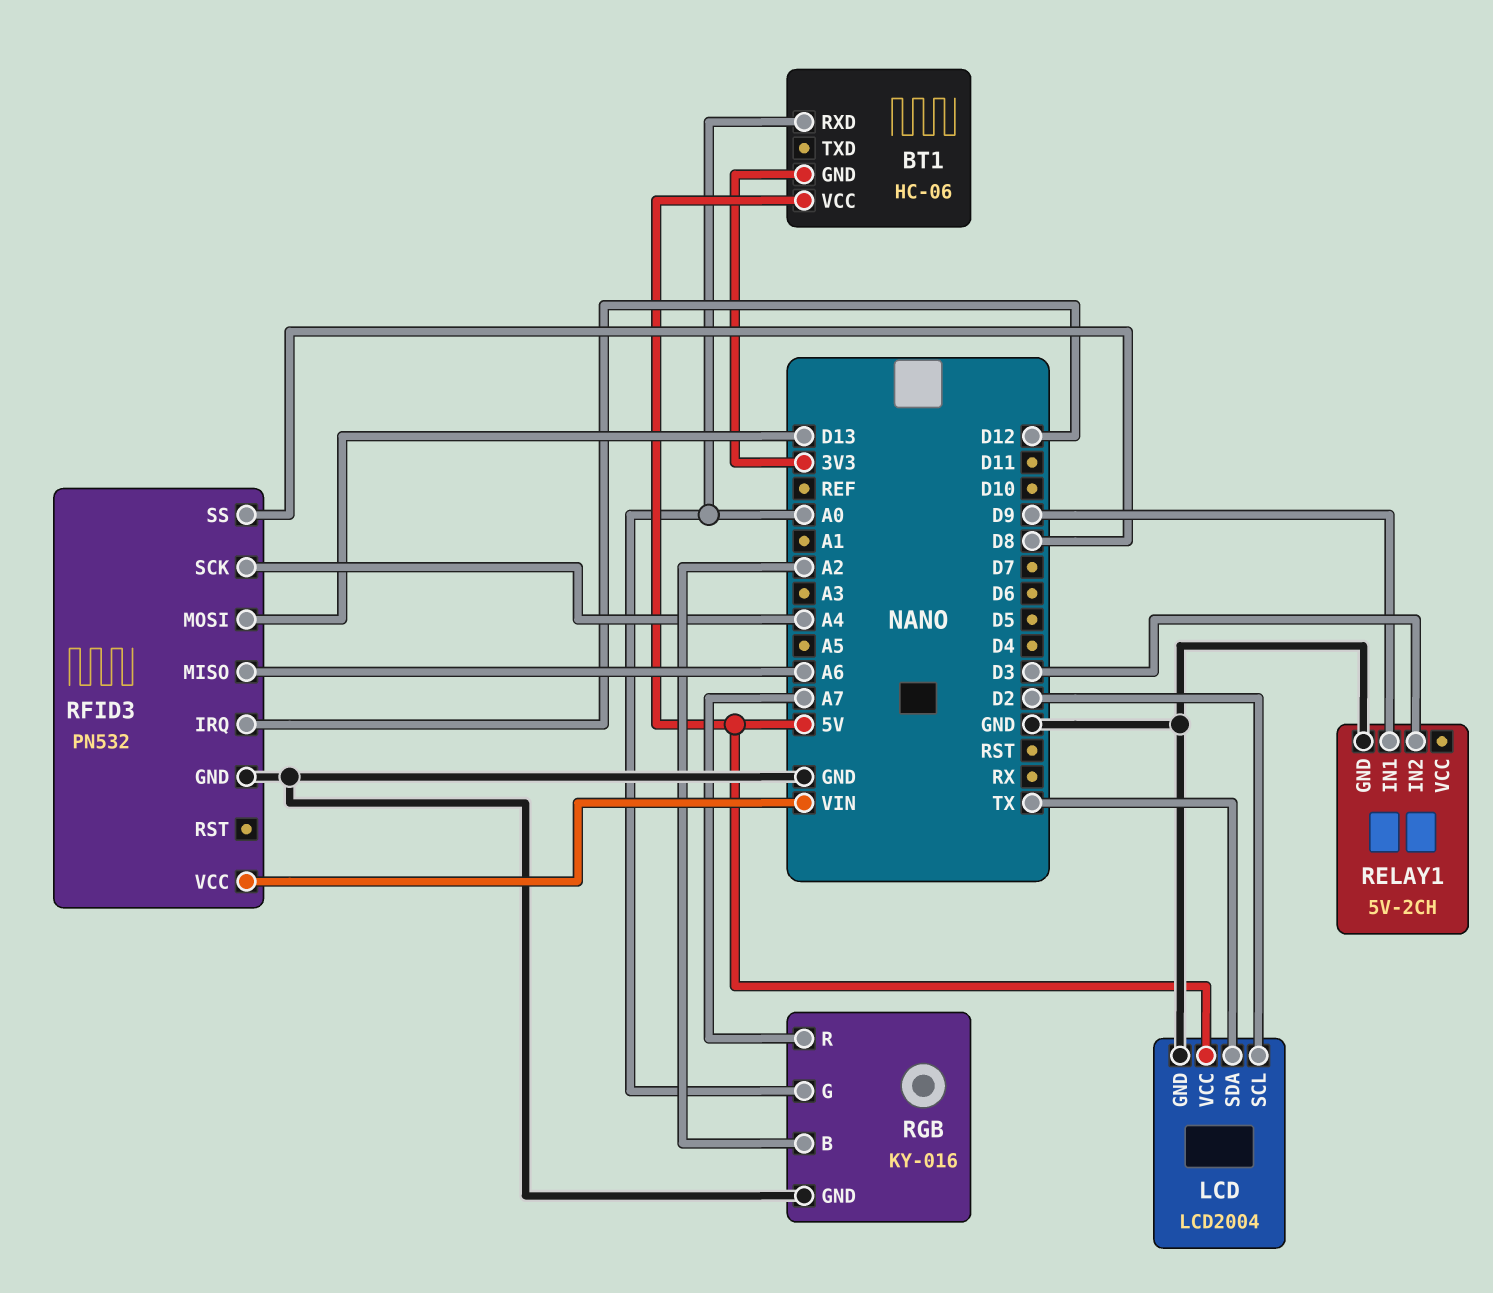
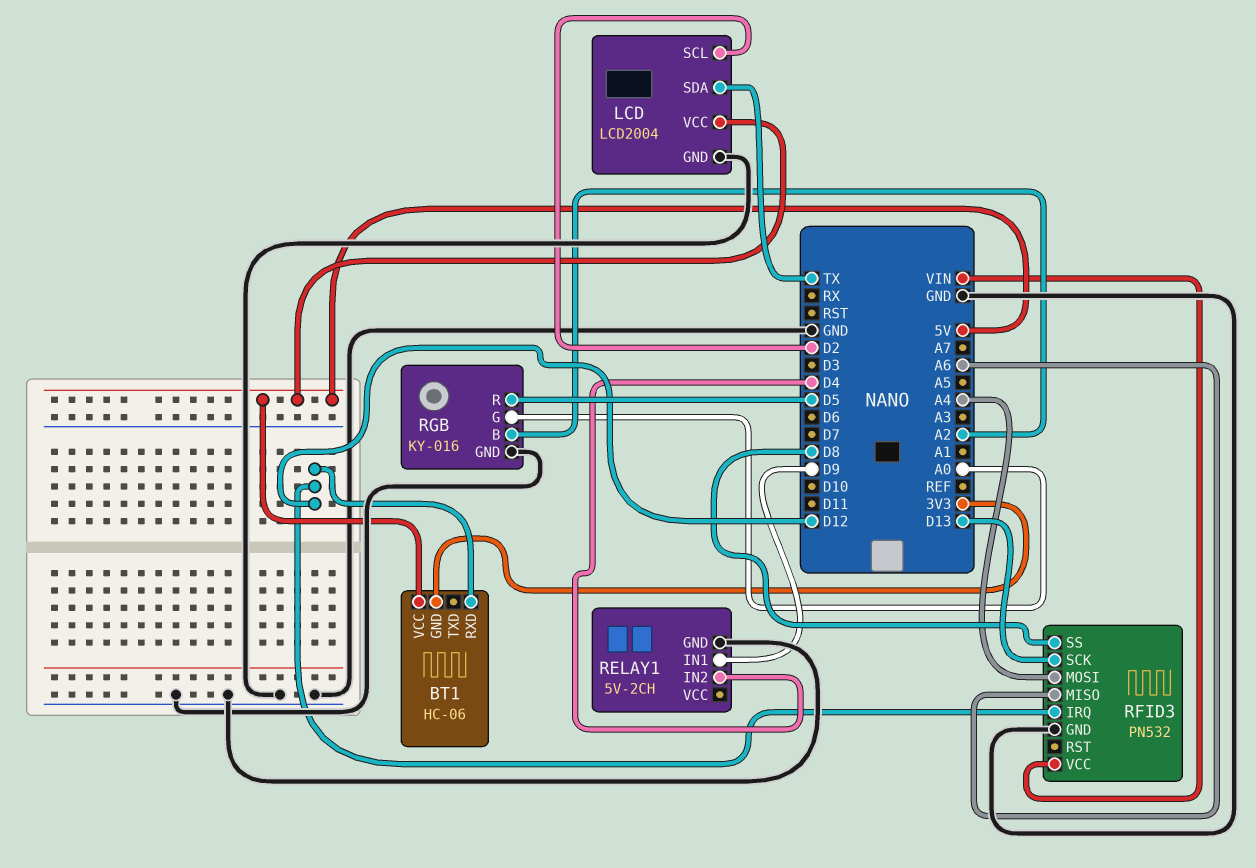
BT1 pin RXD: A0 -> D12
RELAY1 pin IN2: D3 -> D4
RFID3 pin MOSI: D13 -> A4
RFID3 pin SCK: A4 -> D13
RGB pin R: A7 -> D5

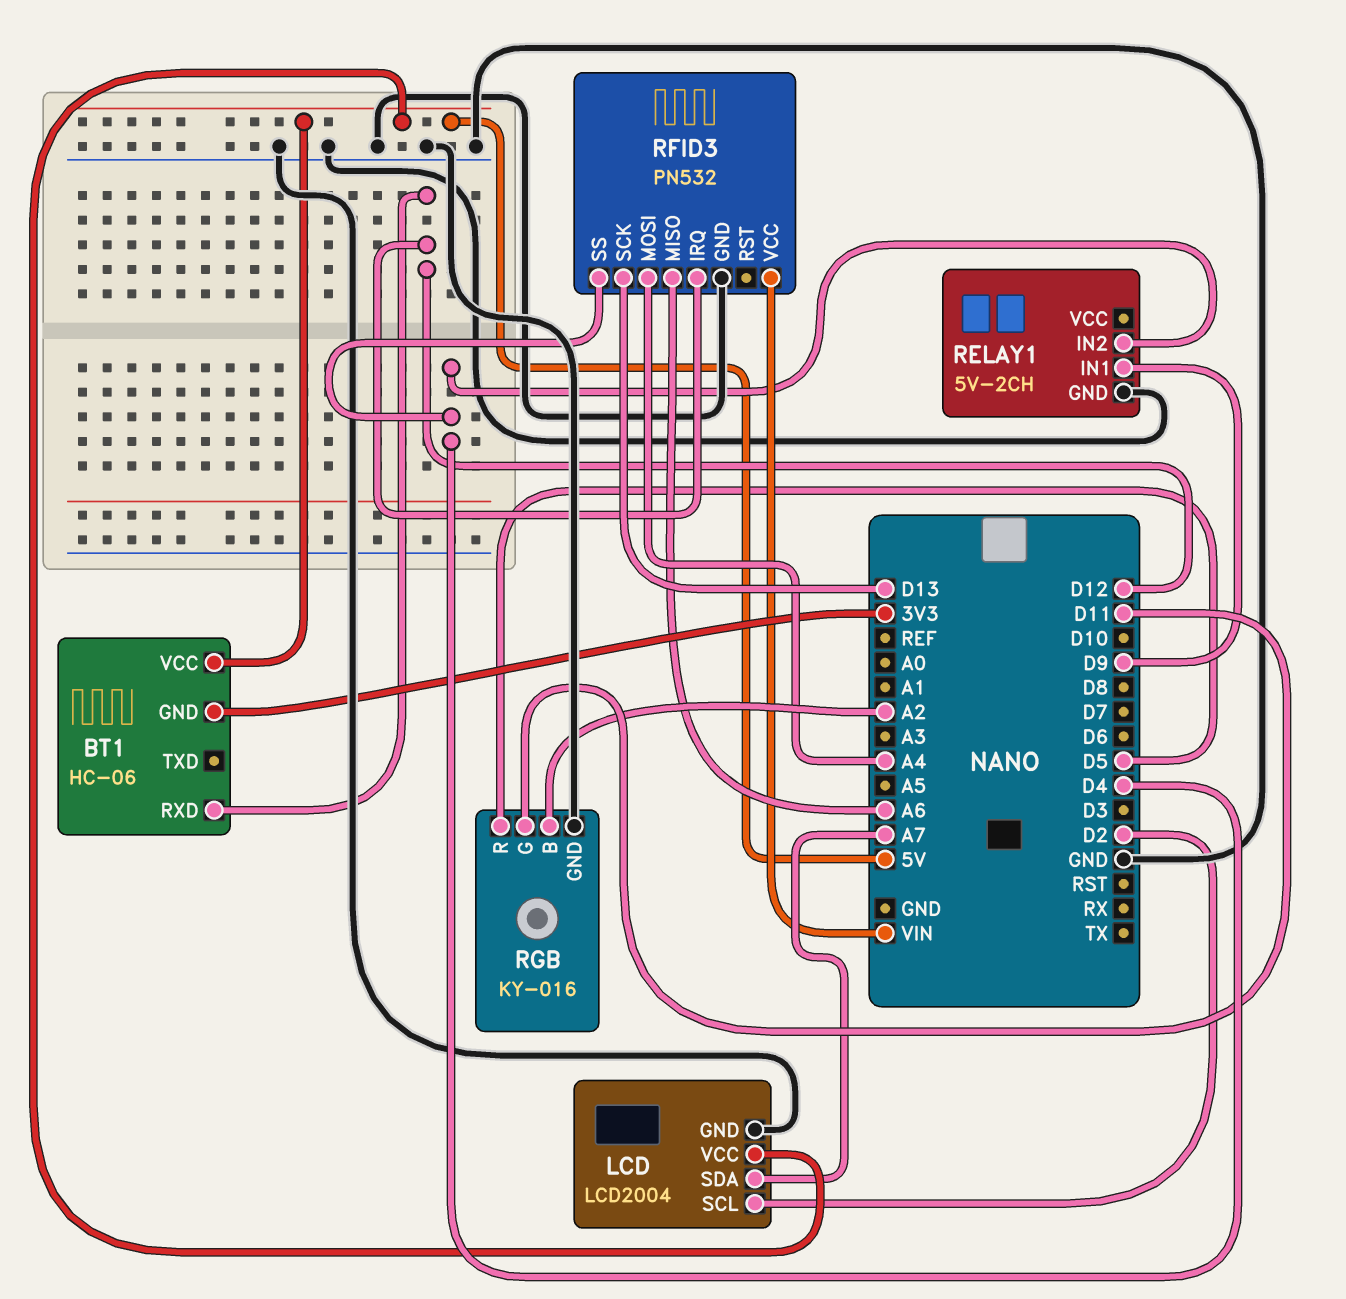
LCD pin SDA: TX -> A7
RFID3 pin SS: D8 -> D4
RGB pin G: A0 -> D11

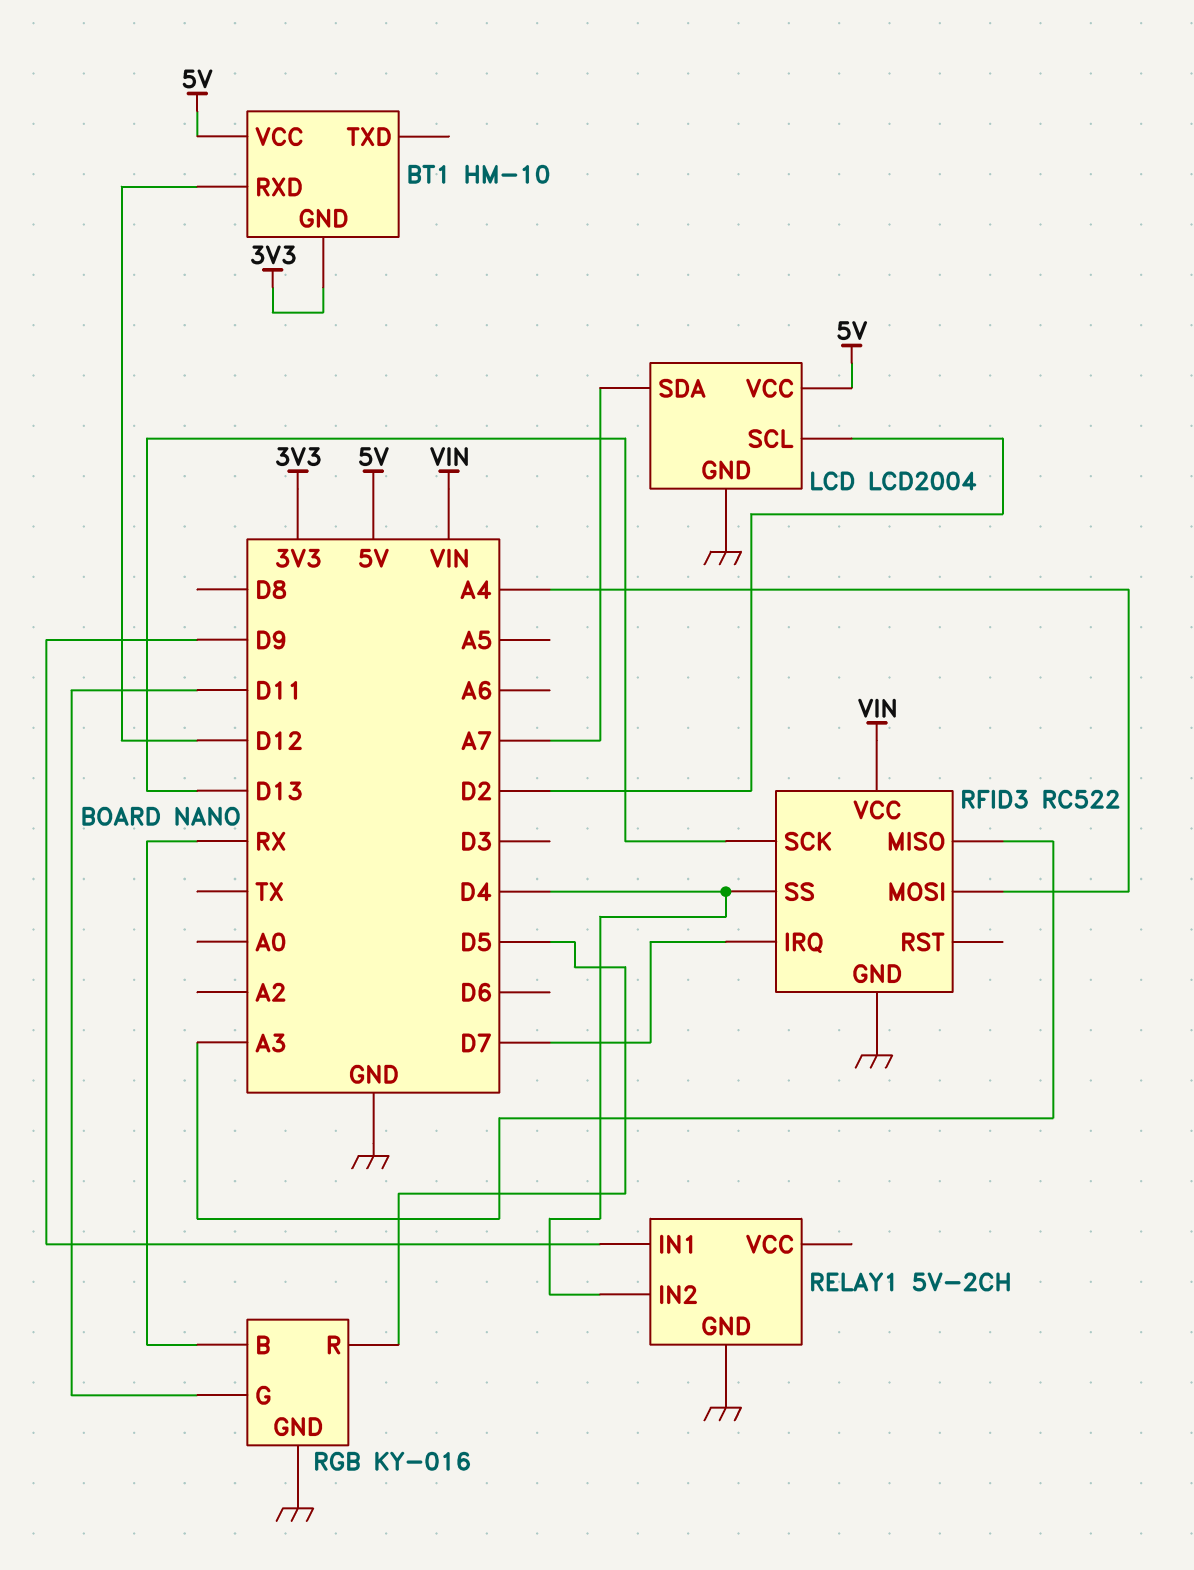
BT1: HC-06 -> HM-10
RFID3: PN532 -> RC522
RFID3 pin IRQ: D12 -> D7
RFID3 pin MISO: A6 -> A3
RGB pin B: A2 -> RX

